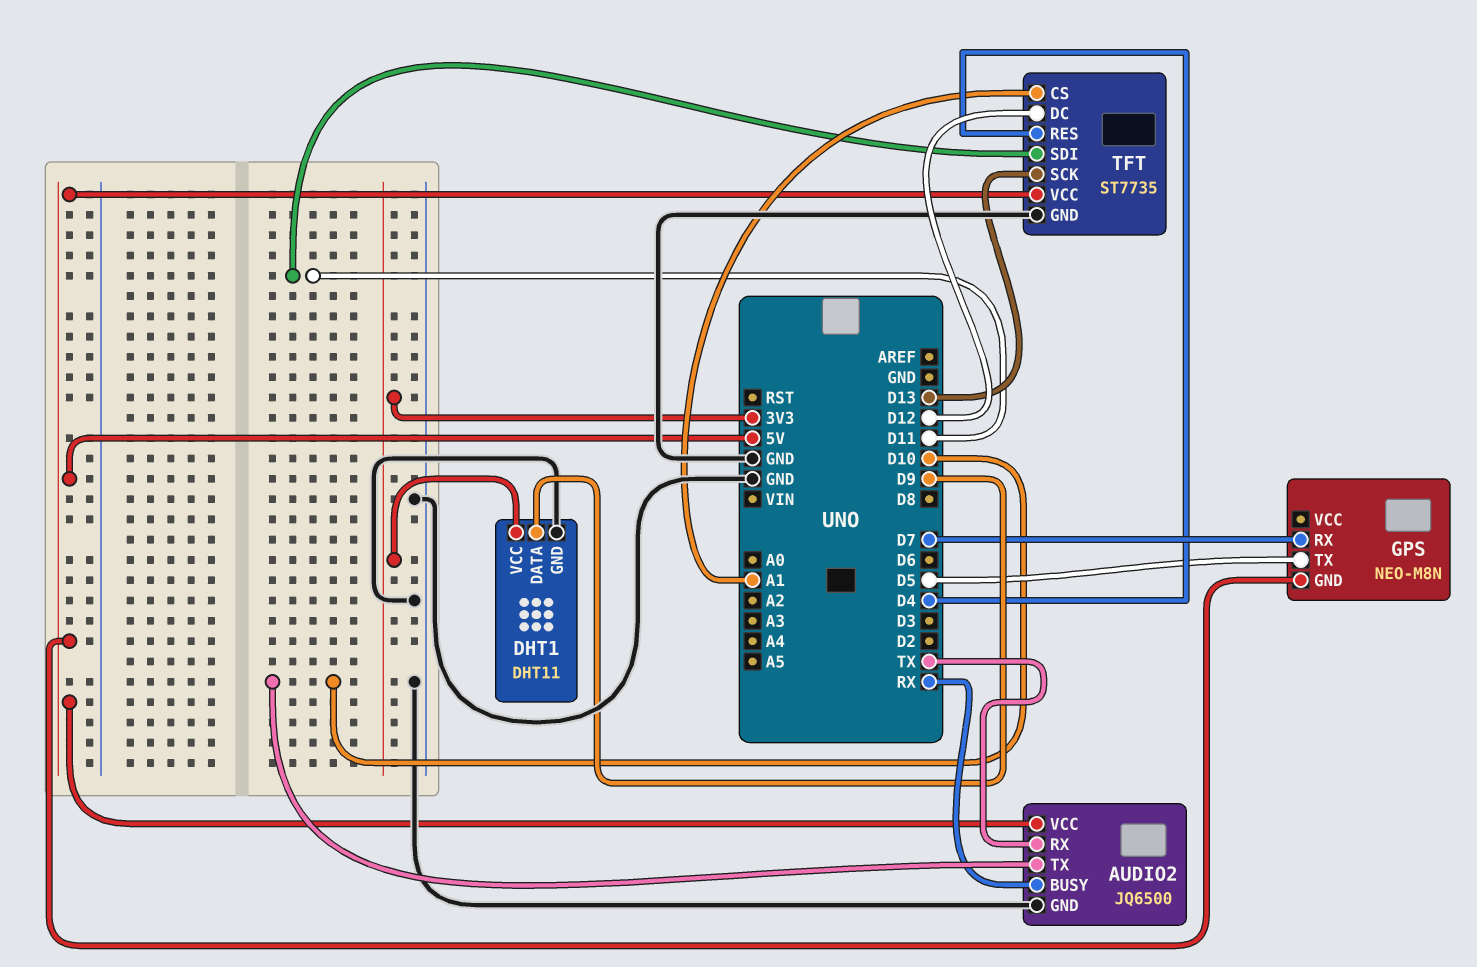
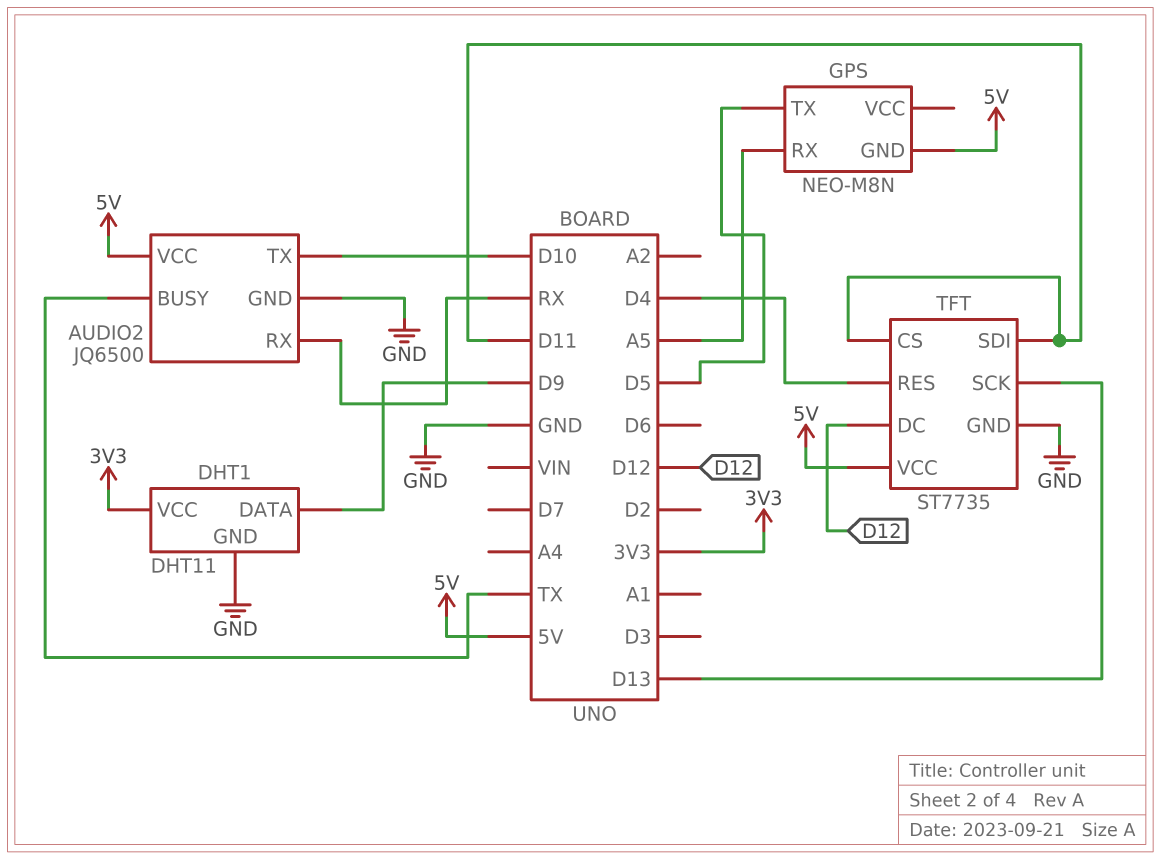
AUDIO2 pin BUSY: RX -> TX
AUDIO2 pin RX: TX -> RX
GPS pin RX: D7 -> A5
TFT pin CS: A1 -> D11

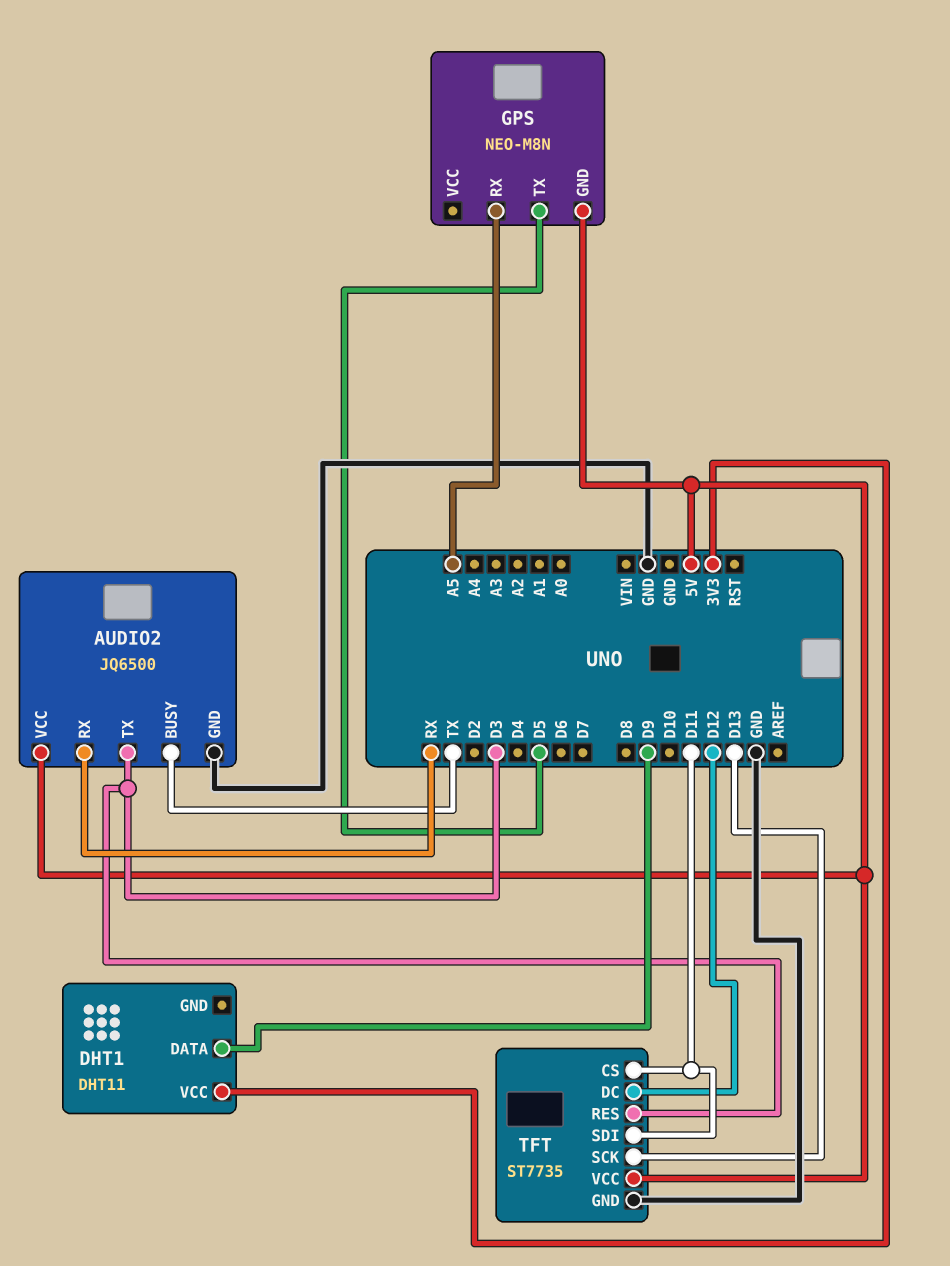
AUDIO2 pin TX: D10 -> D3
DHT1 pin GND: GND -> none
TFT pin RES: D4 -> D3

